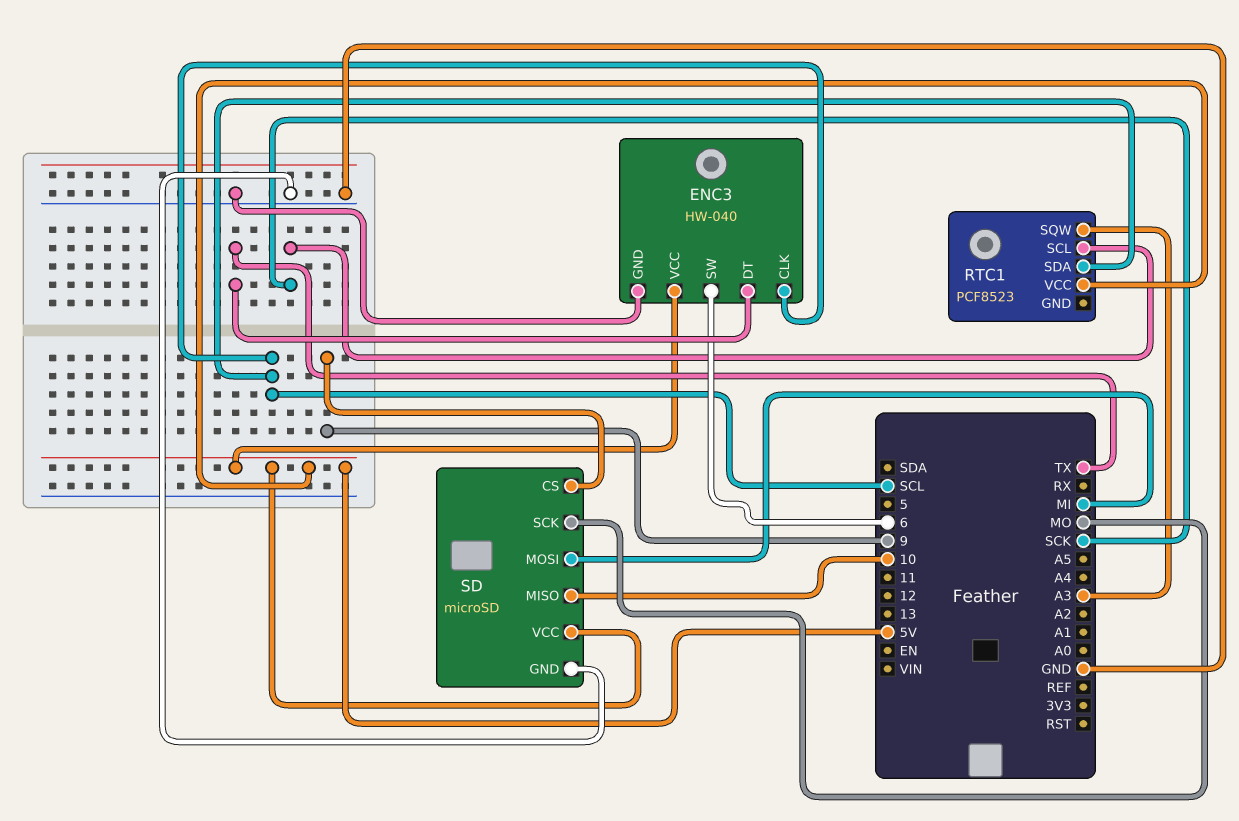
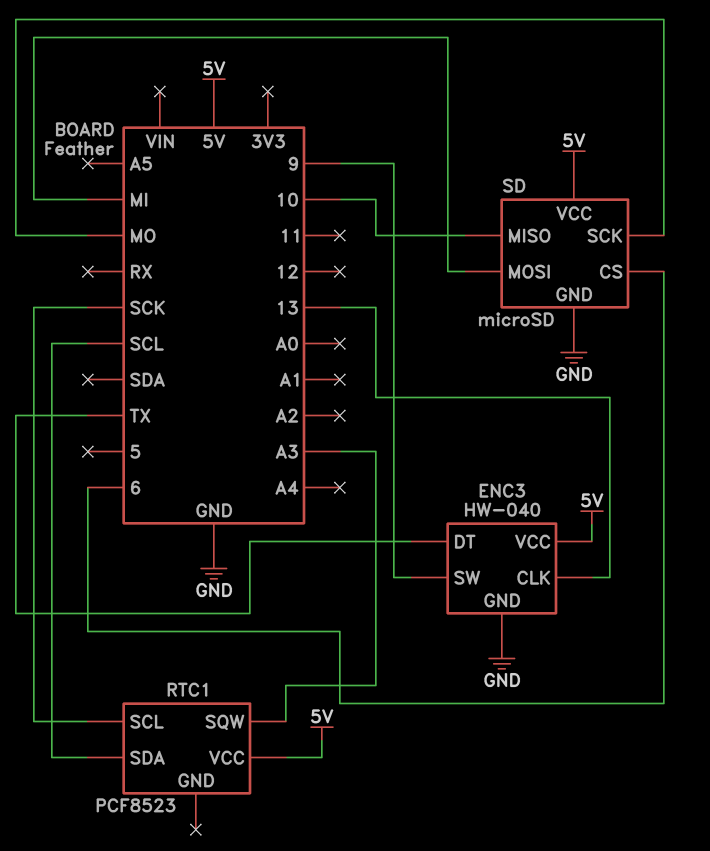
ENC3 pin CLK: SCL -> 13
ENC3 pin SW: 6 -> 9
SD pin CS: 9 -> 6

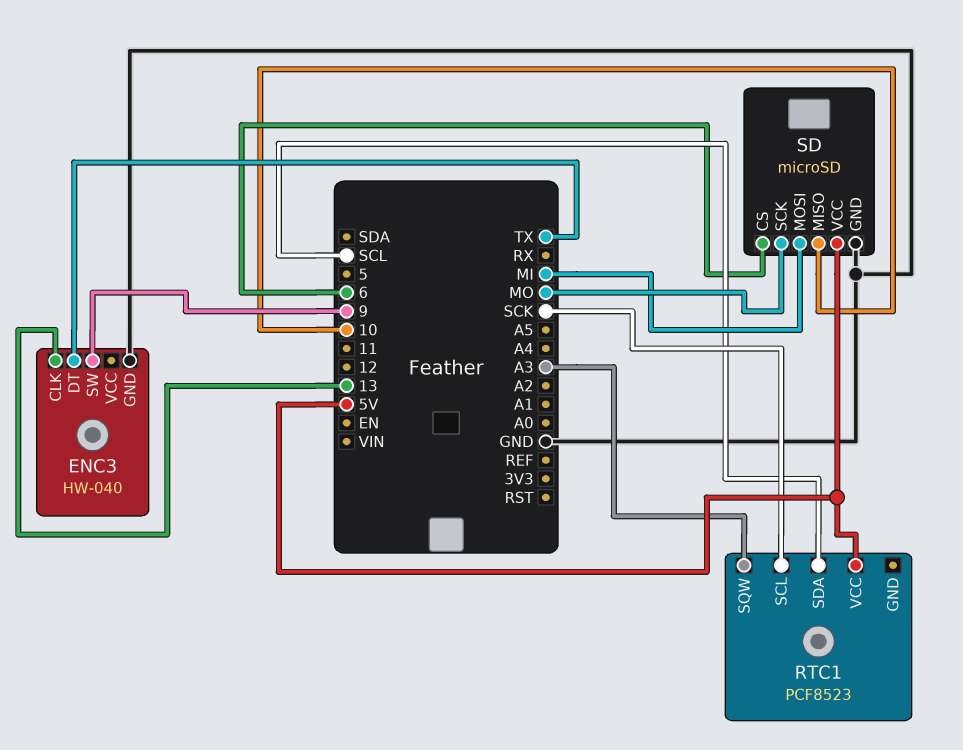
ENC3 pin VCC: 5V -> none

